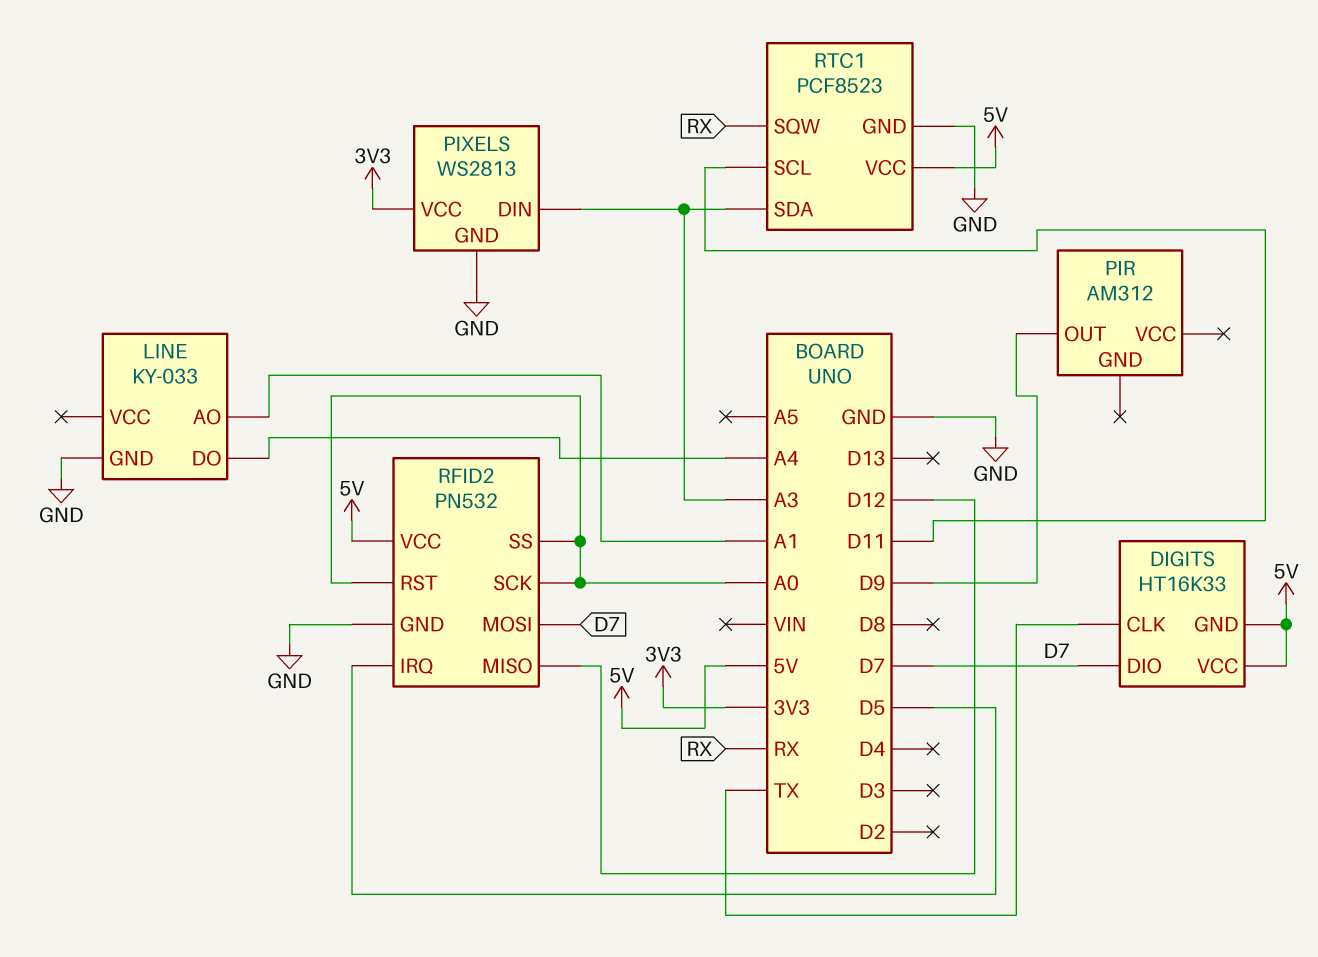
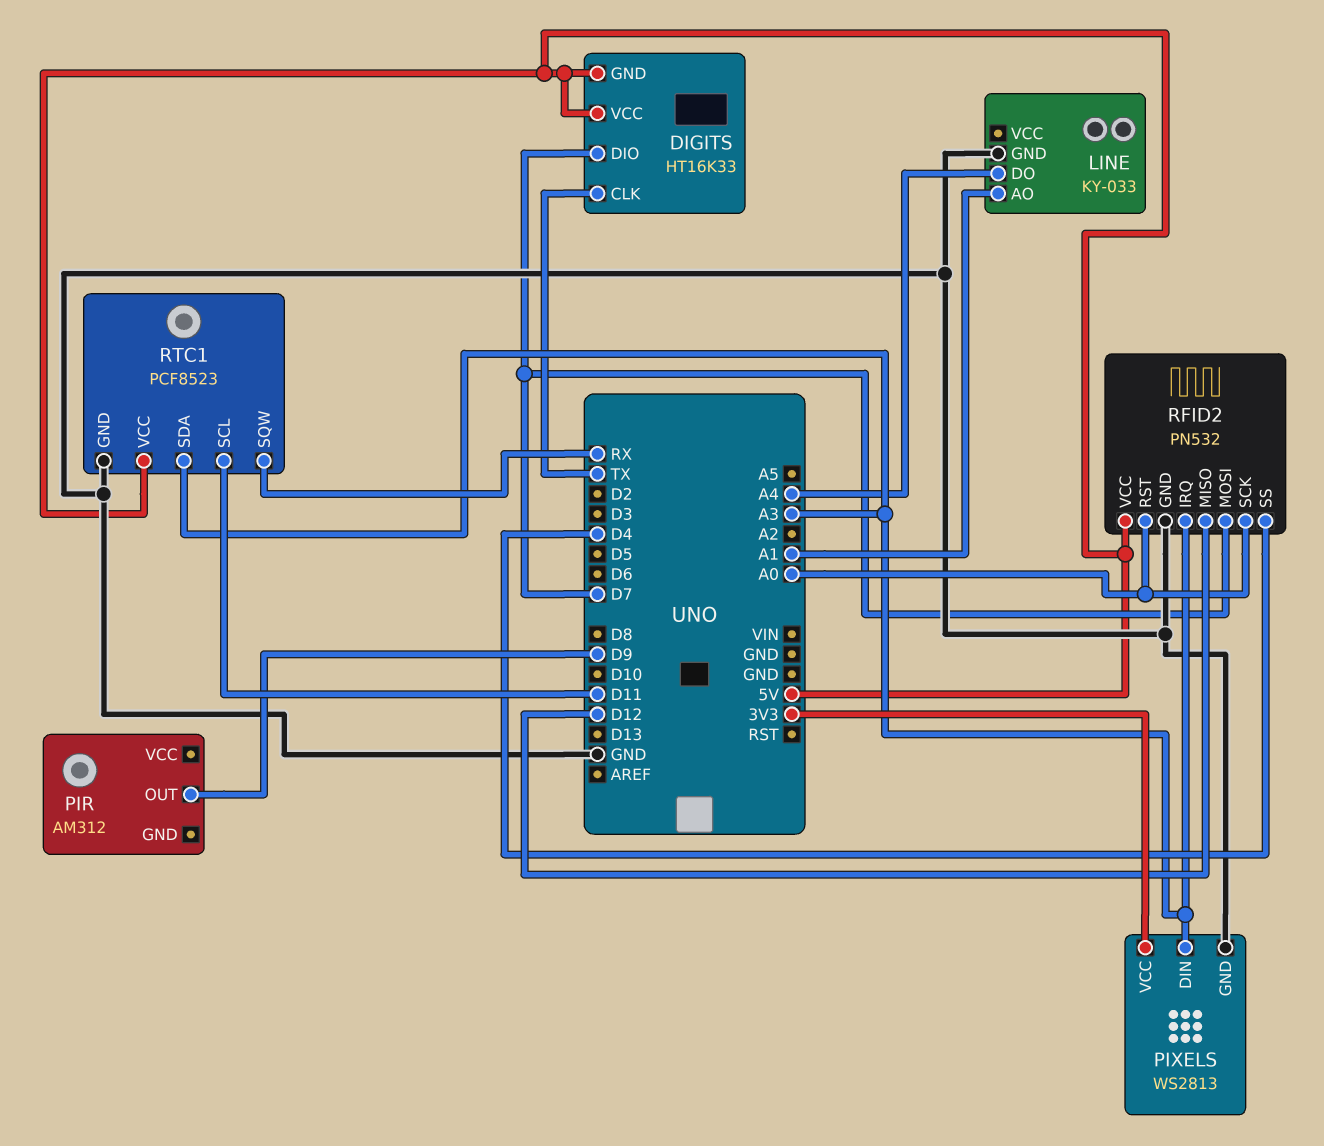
RFID2 pin IRQ: D5 -> A3
RFID2 pin SS: A0 -> D4

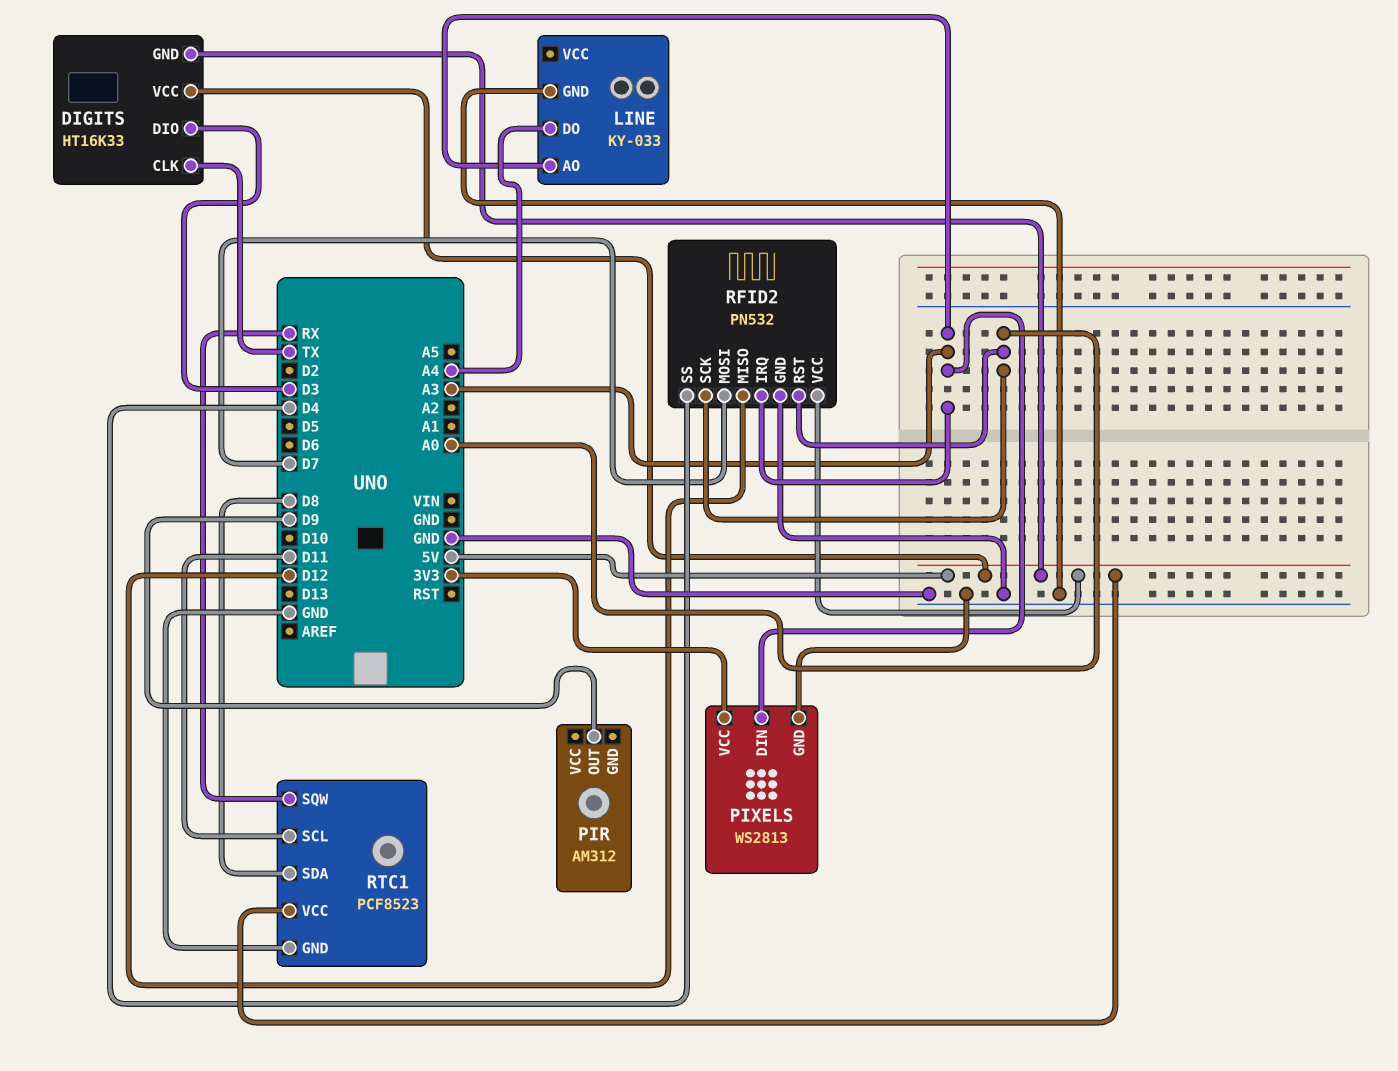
DIGITS pin DIO: D7 -> D3
LINE pin AO: A1 -> A3
RTC1 pin SDA: A3 -> D8

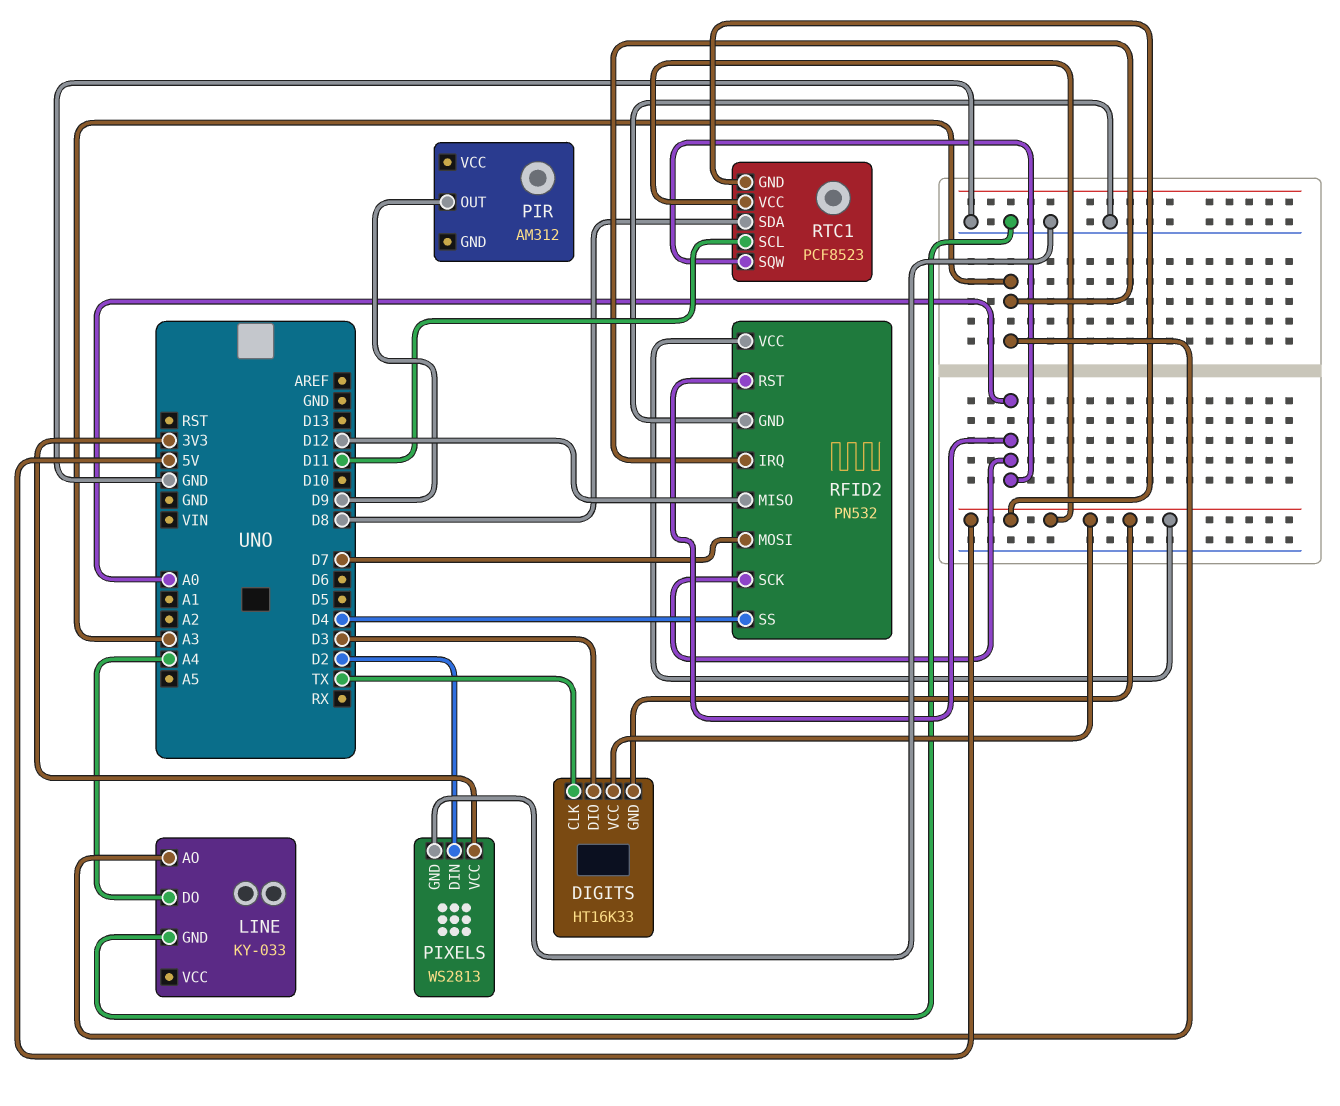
PIXELS pin DIN: A3 -> D2
RTC1 pin GND: GND -> 5V
RTC1 pin SQW: RX -> A0

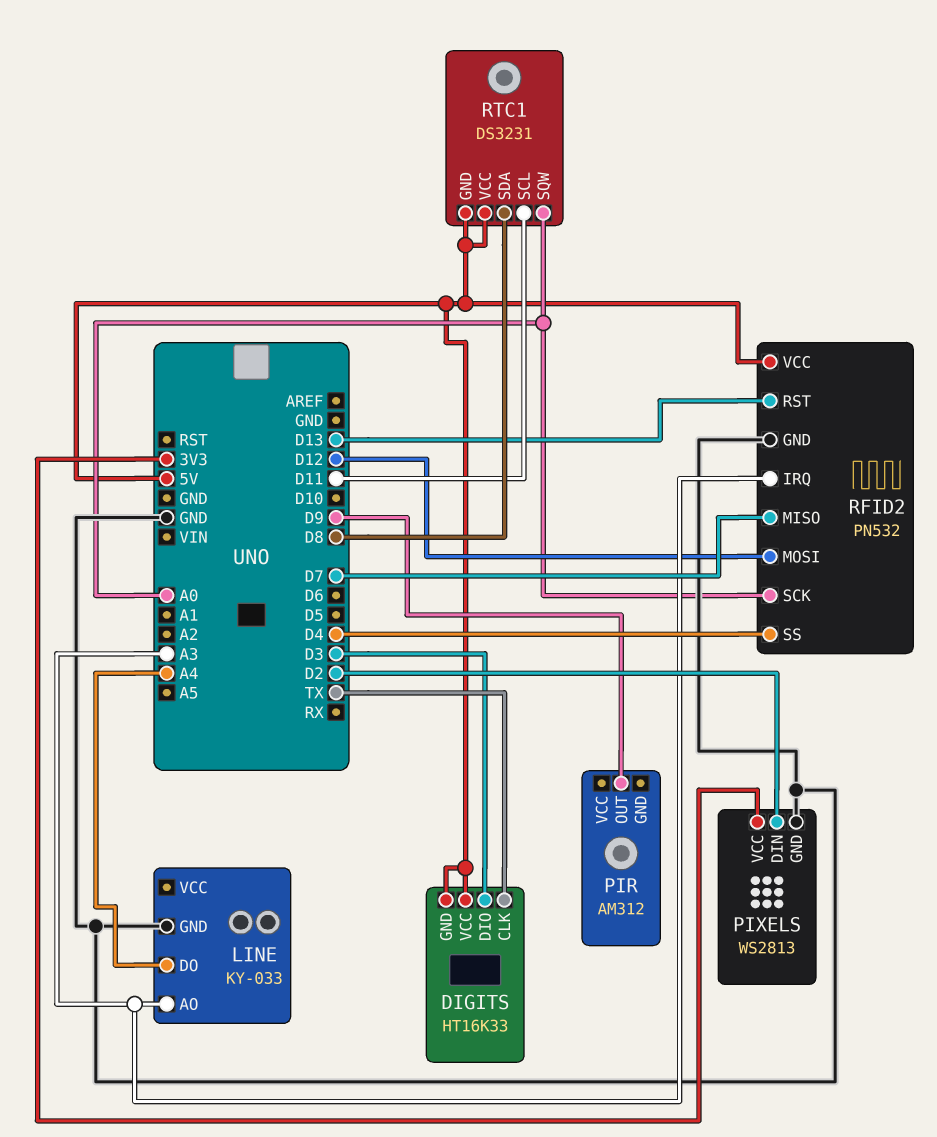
RFID2 pin MISO: D12 -> D7
RFID2 pin MOSI: D7 -> D12
RFID2 pin RST: A0 -> D13
RTC1: PCF8523 -> DS3231

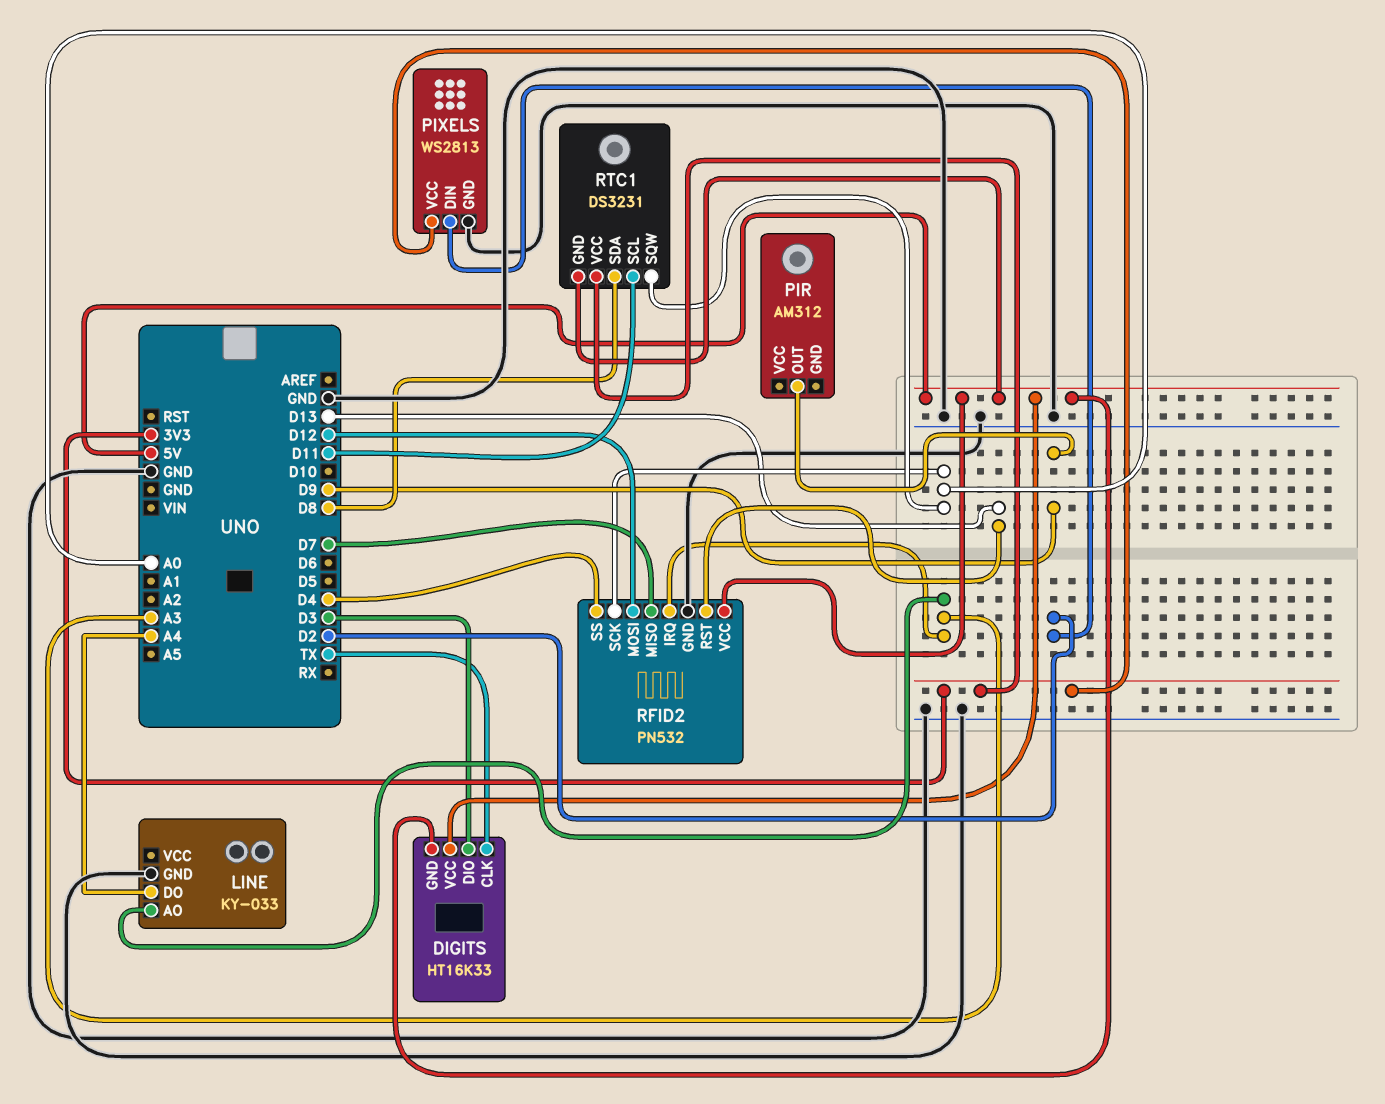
RTC1 pin VCC: 5V -> 3V3

